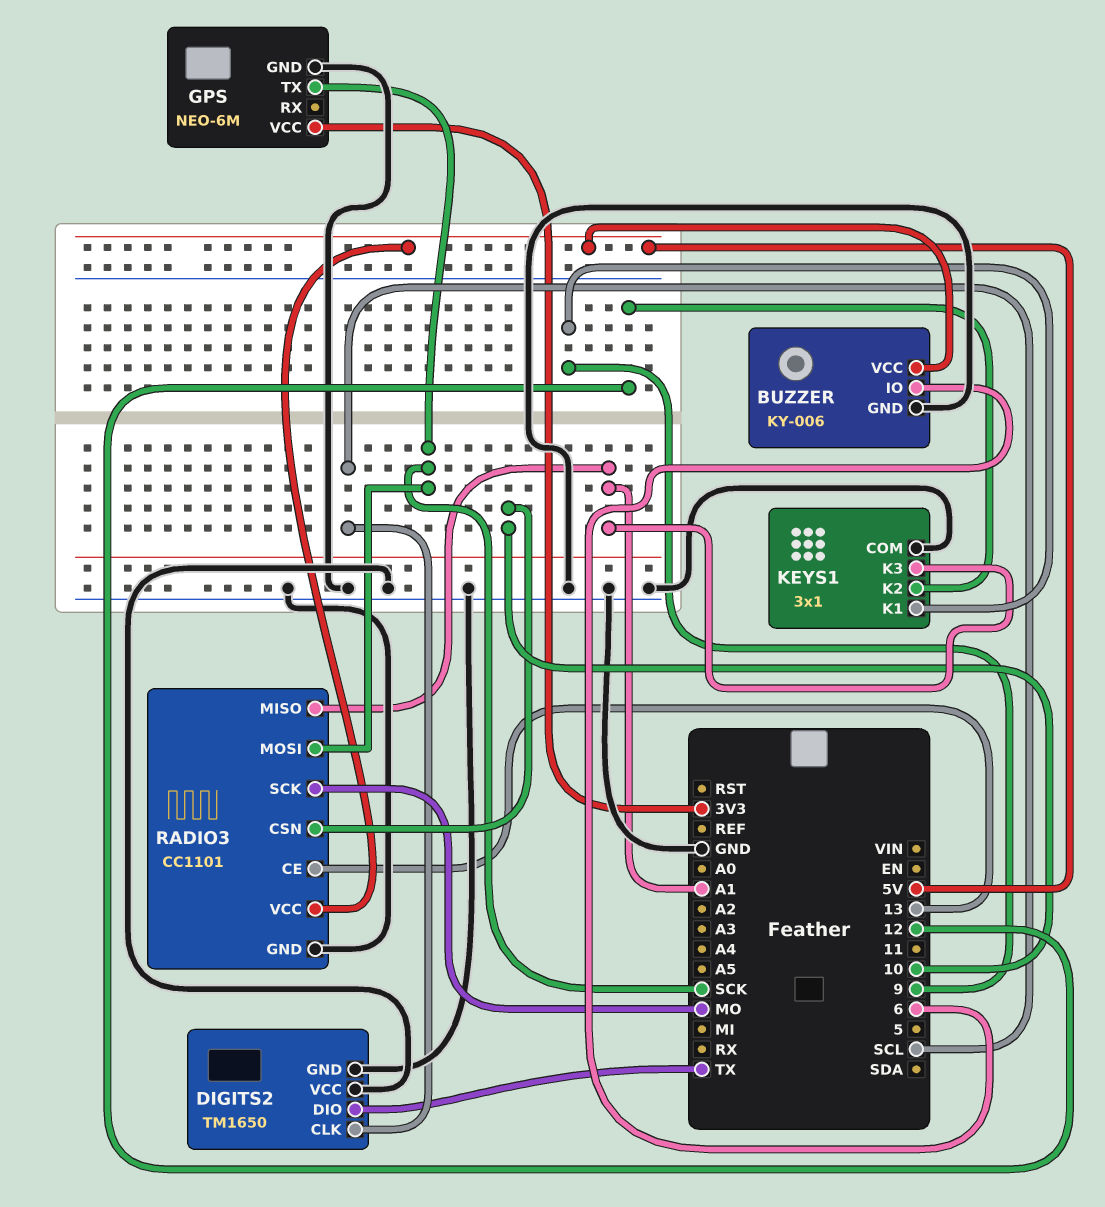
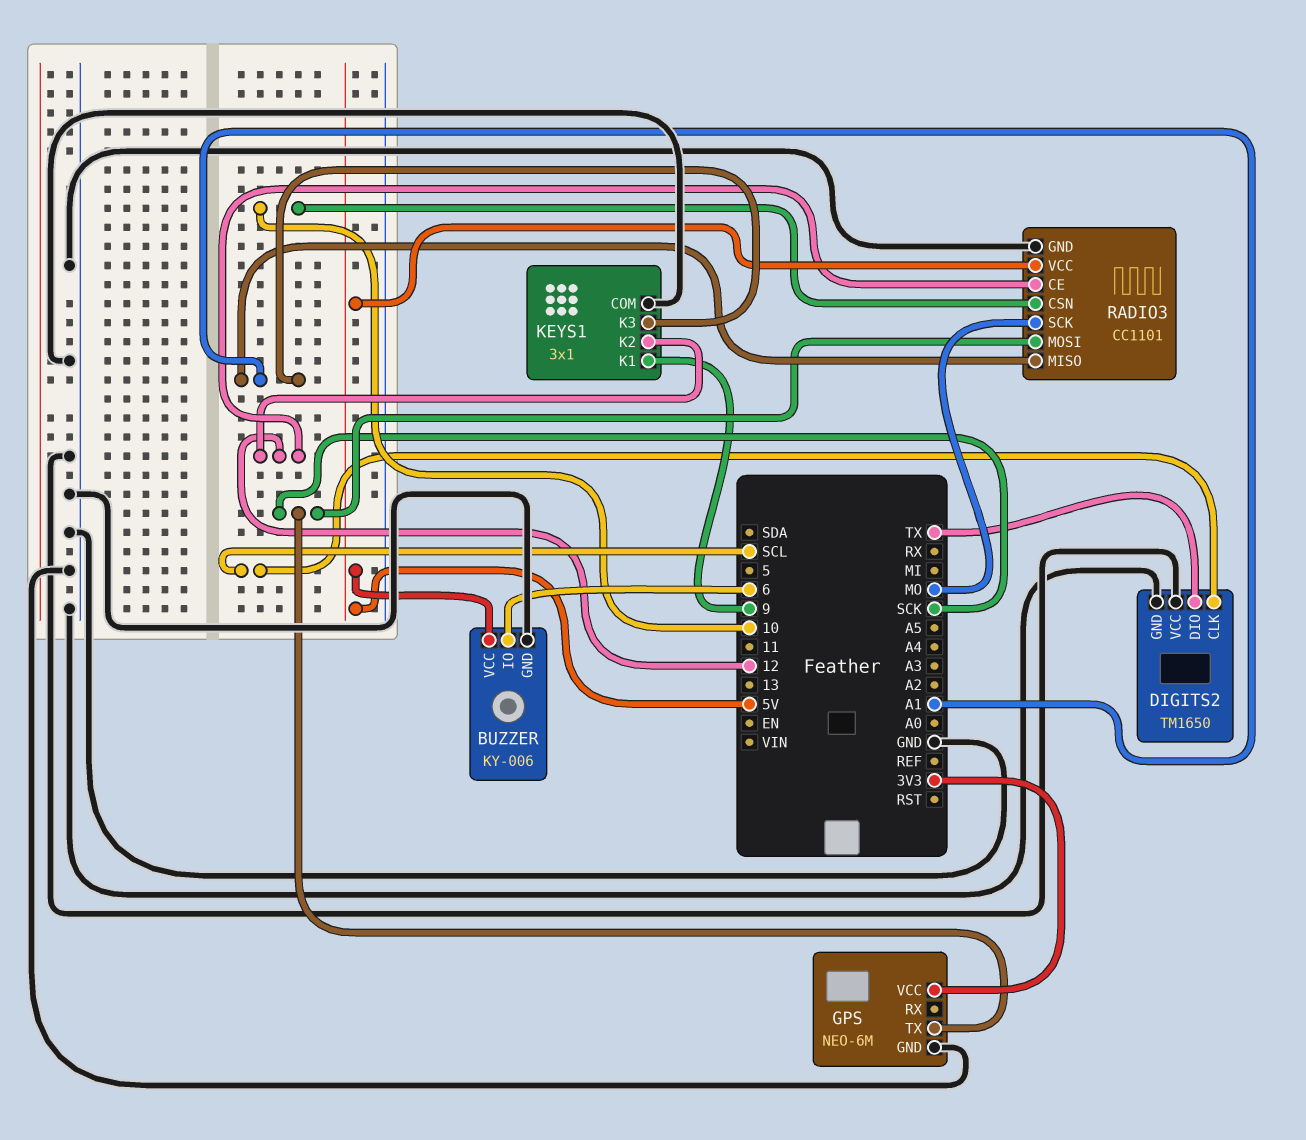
RADIO3 pin CE: 13 -> 12

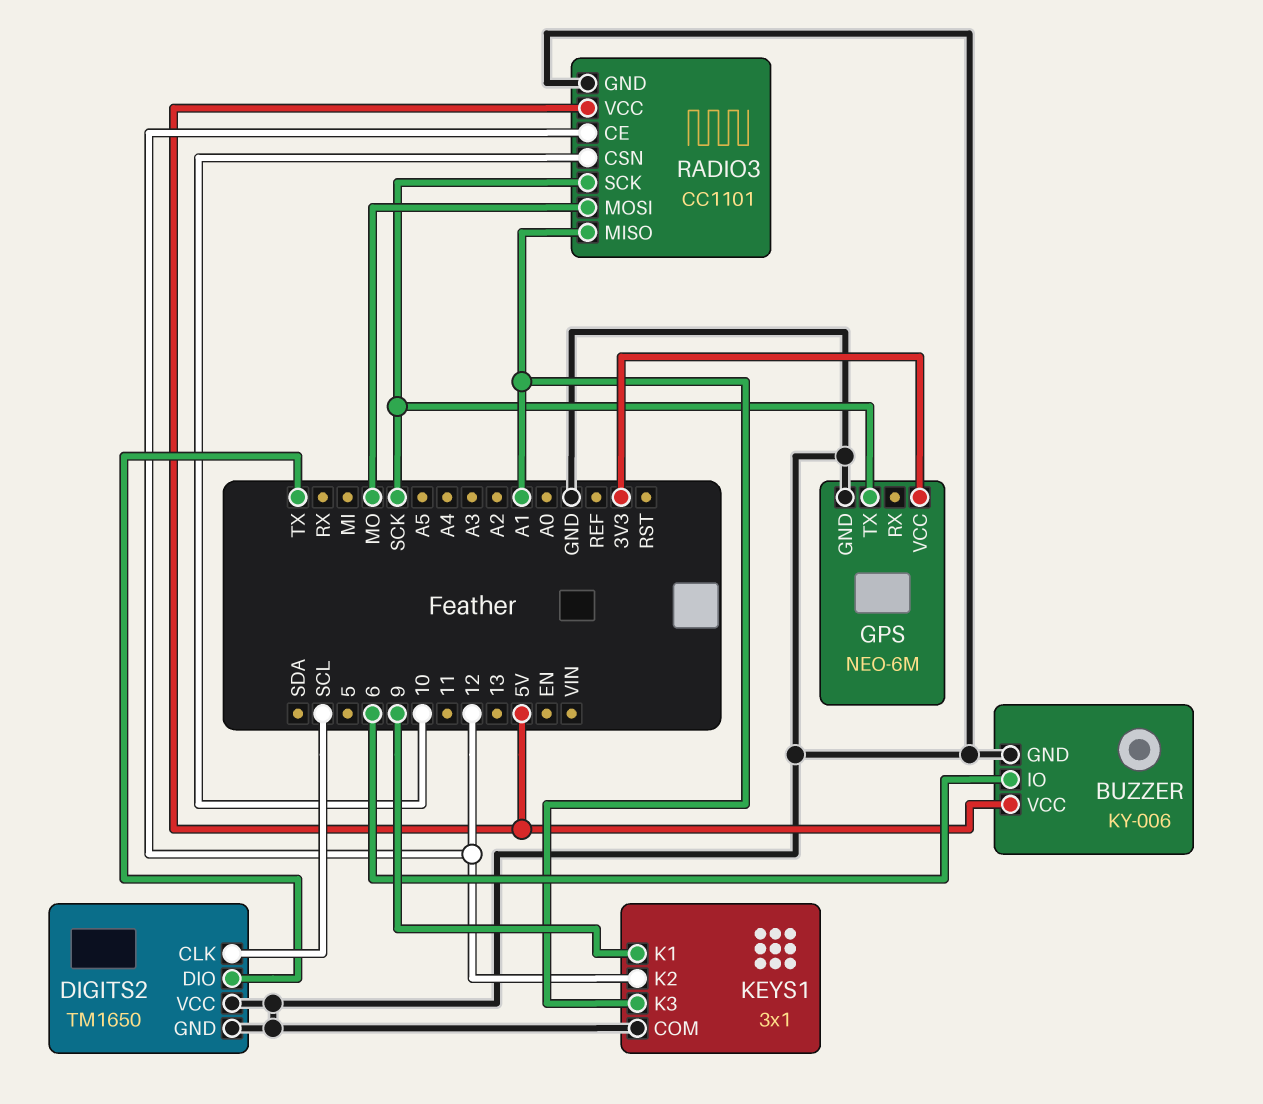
RADIO3 pin MOSI: SCK -> MO
RADIO3 pin SCK: MO -> SCK

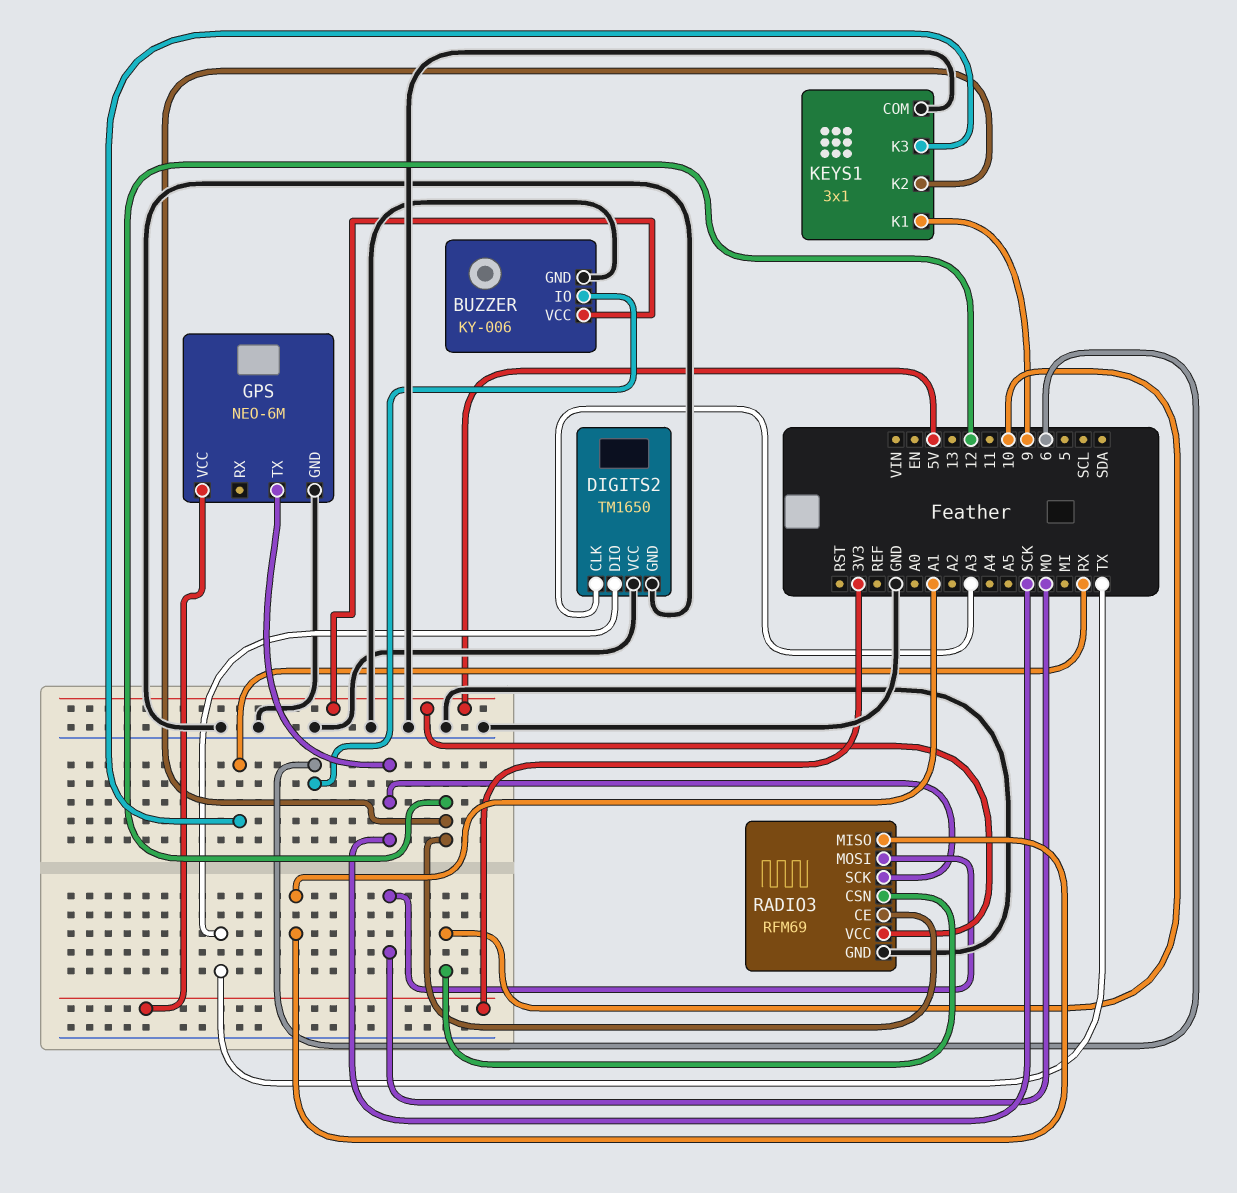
DIGITS2 pin CLK: SCL -> A3
KEYS1 pin K3: A1 -> RX
RADIO3: CC1101 -> RFM69

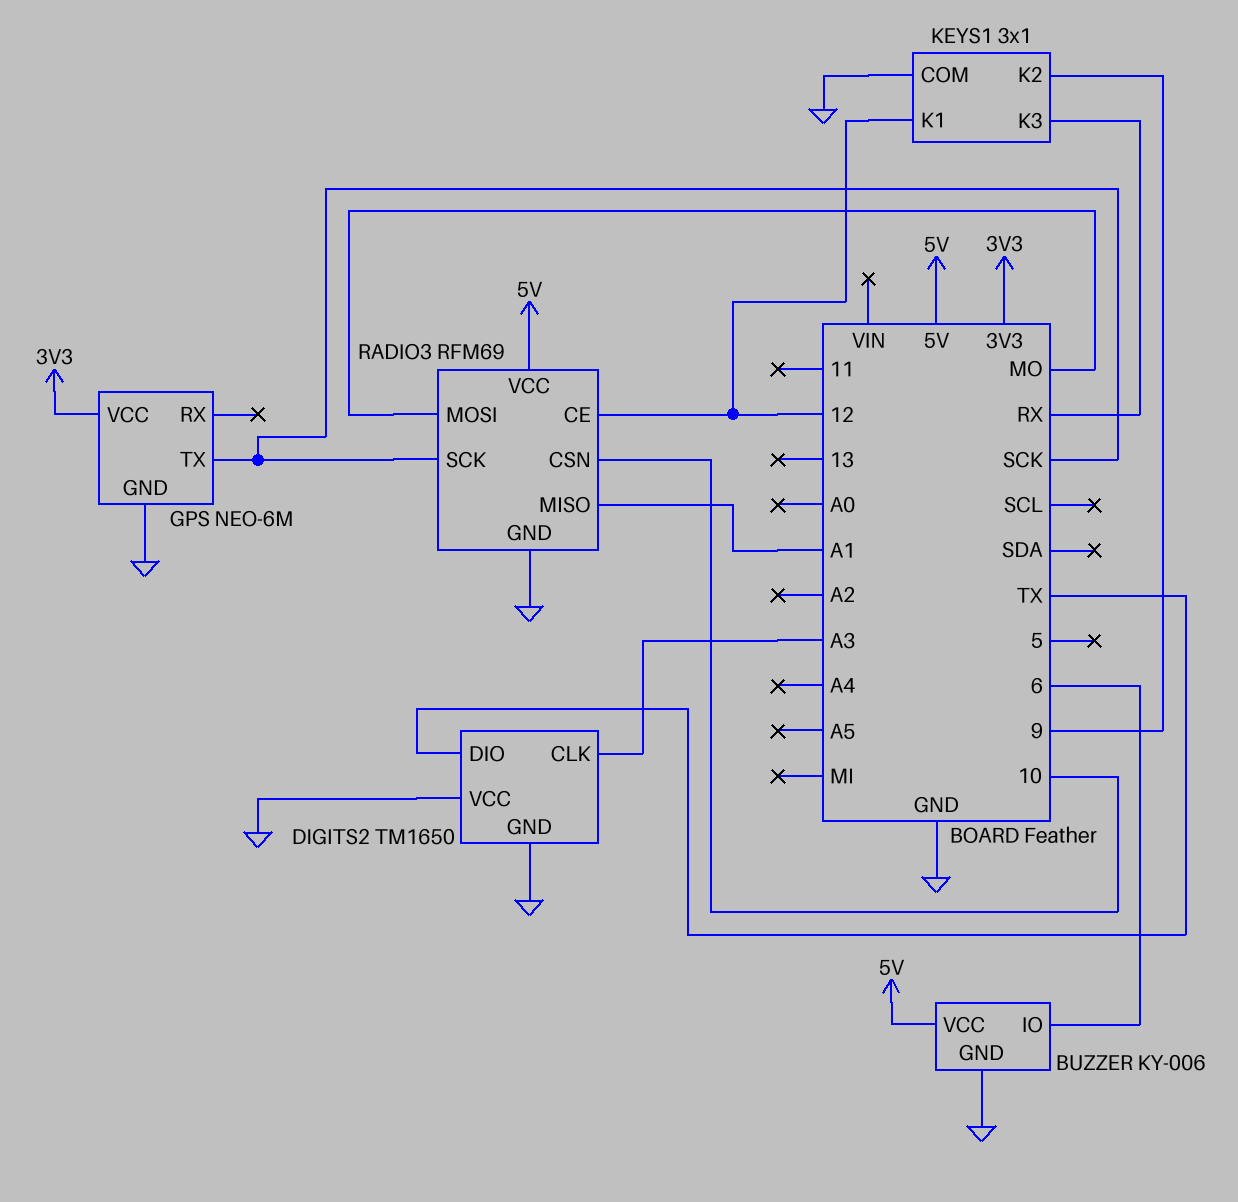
KEYS1 pin K1: 9 -> 12
KEYS1 pin K2: 12 -> 9

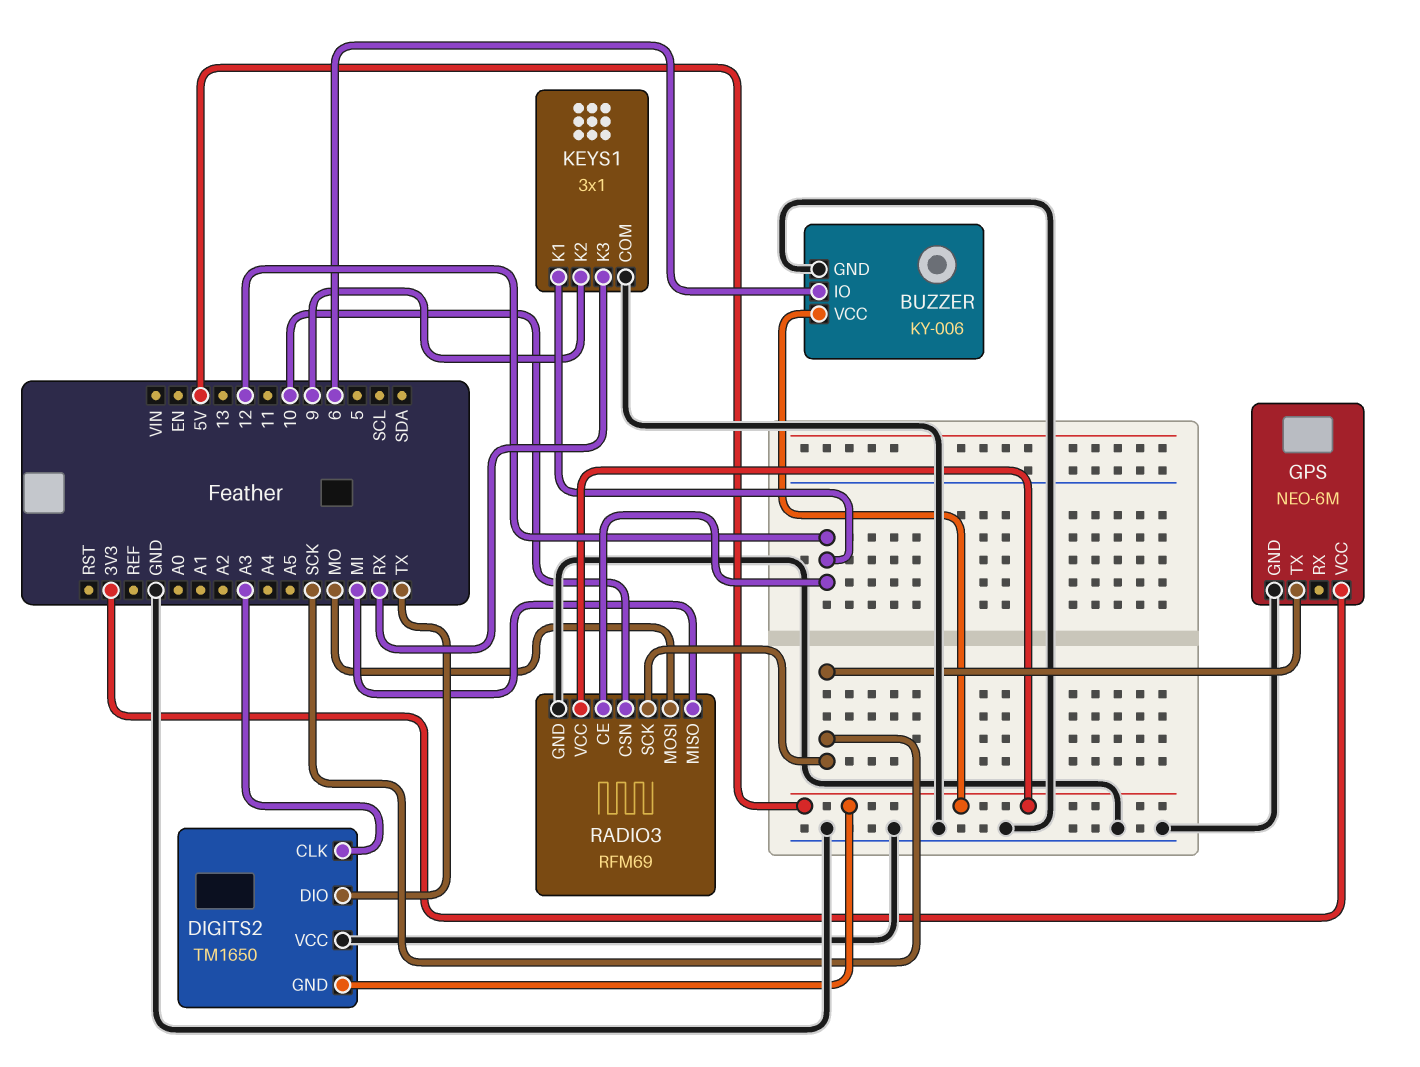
DIGITS2 pin GND: GND -> 5V
RADIO3 pin MISO: A1 -> MI

